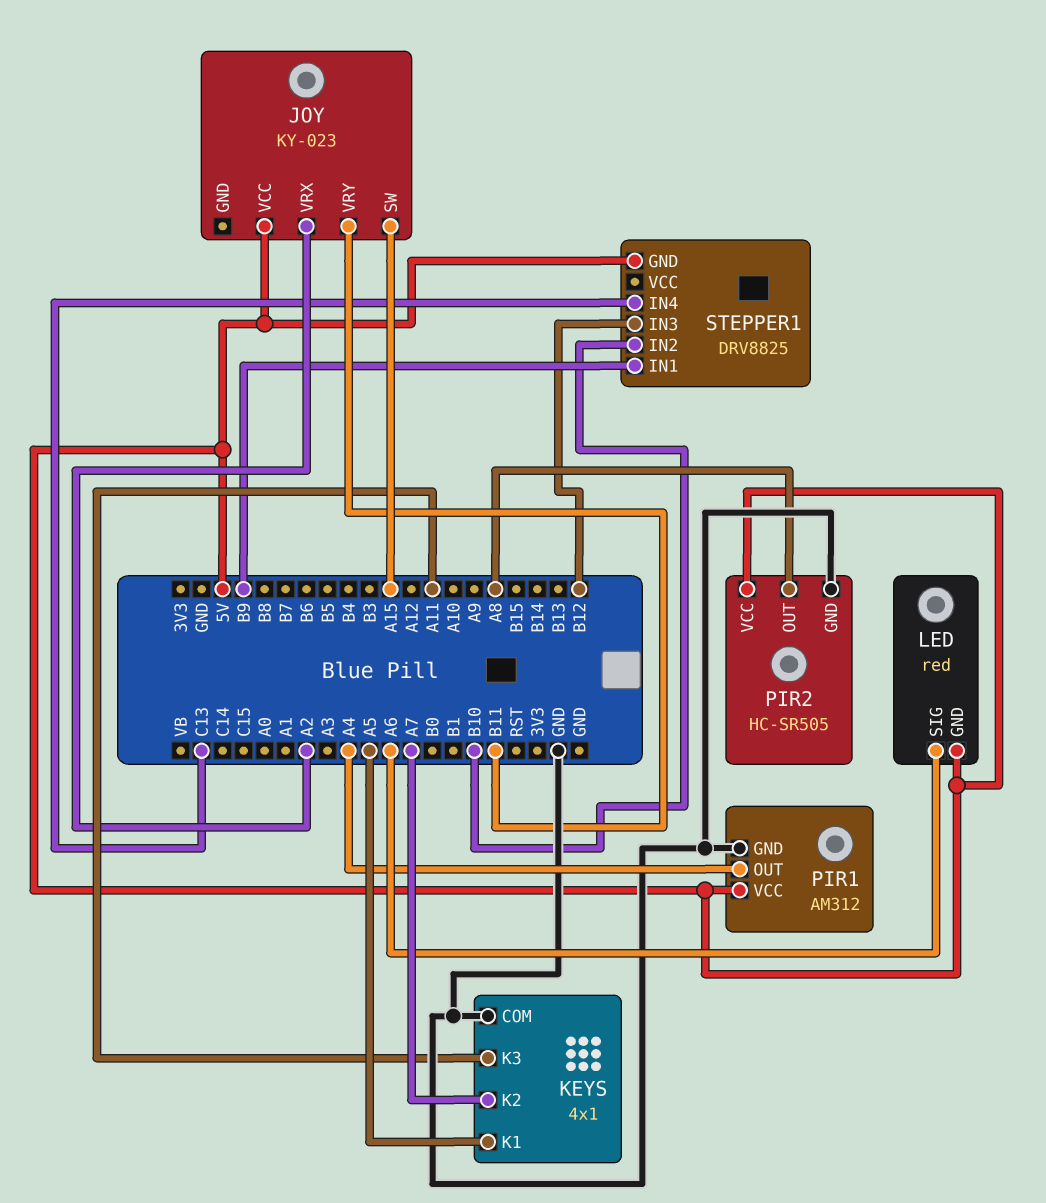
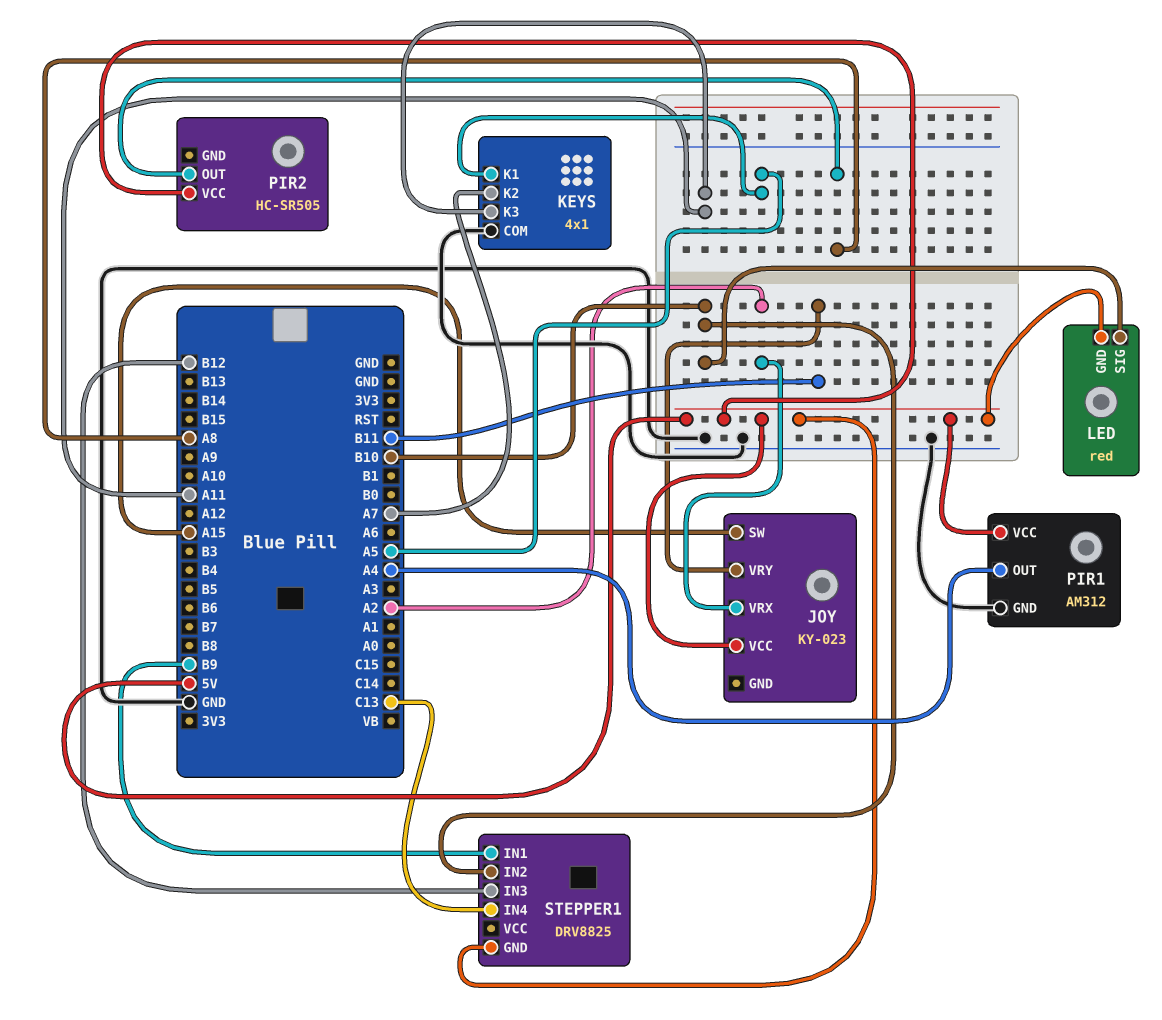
LED pin SIG: A6 -> B10
PIR2 pin GND: GND -> none

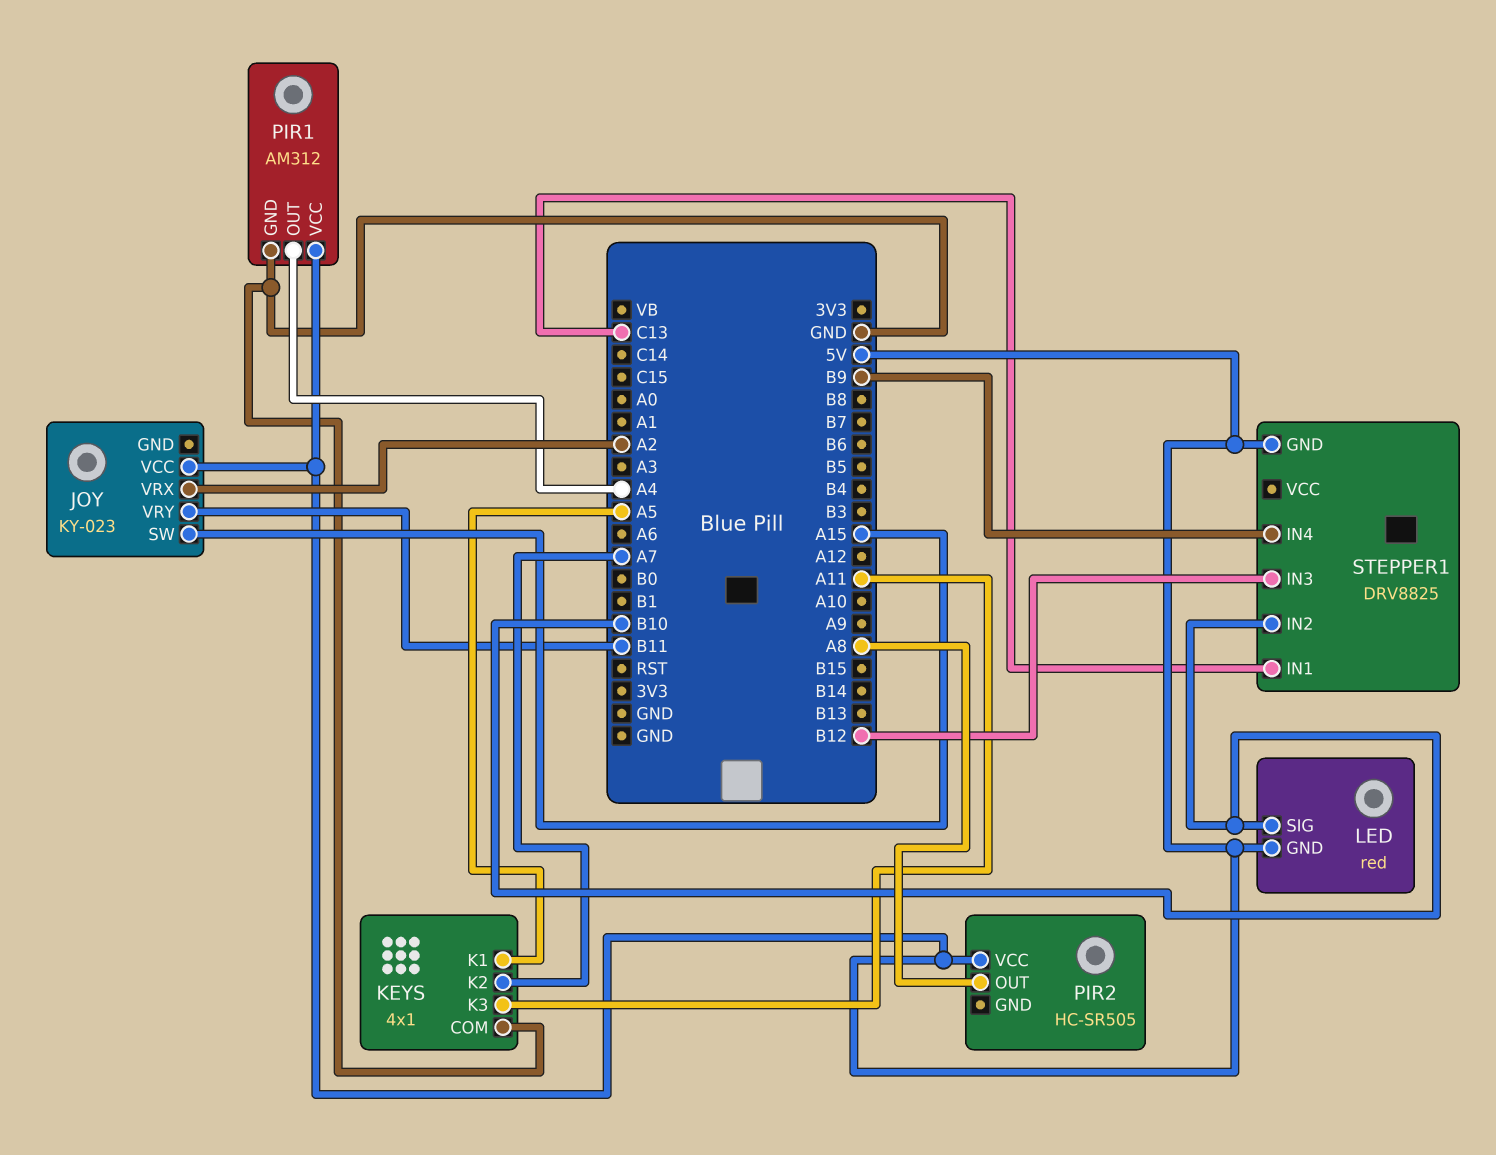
STEPPER1 pin IN1: B9 -> C13
STEPPER1 pin IN4: C13 -> B9

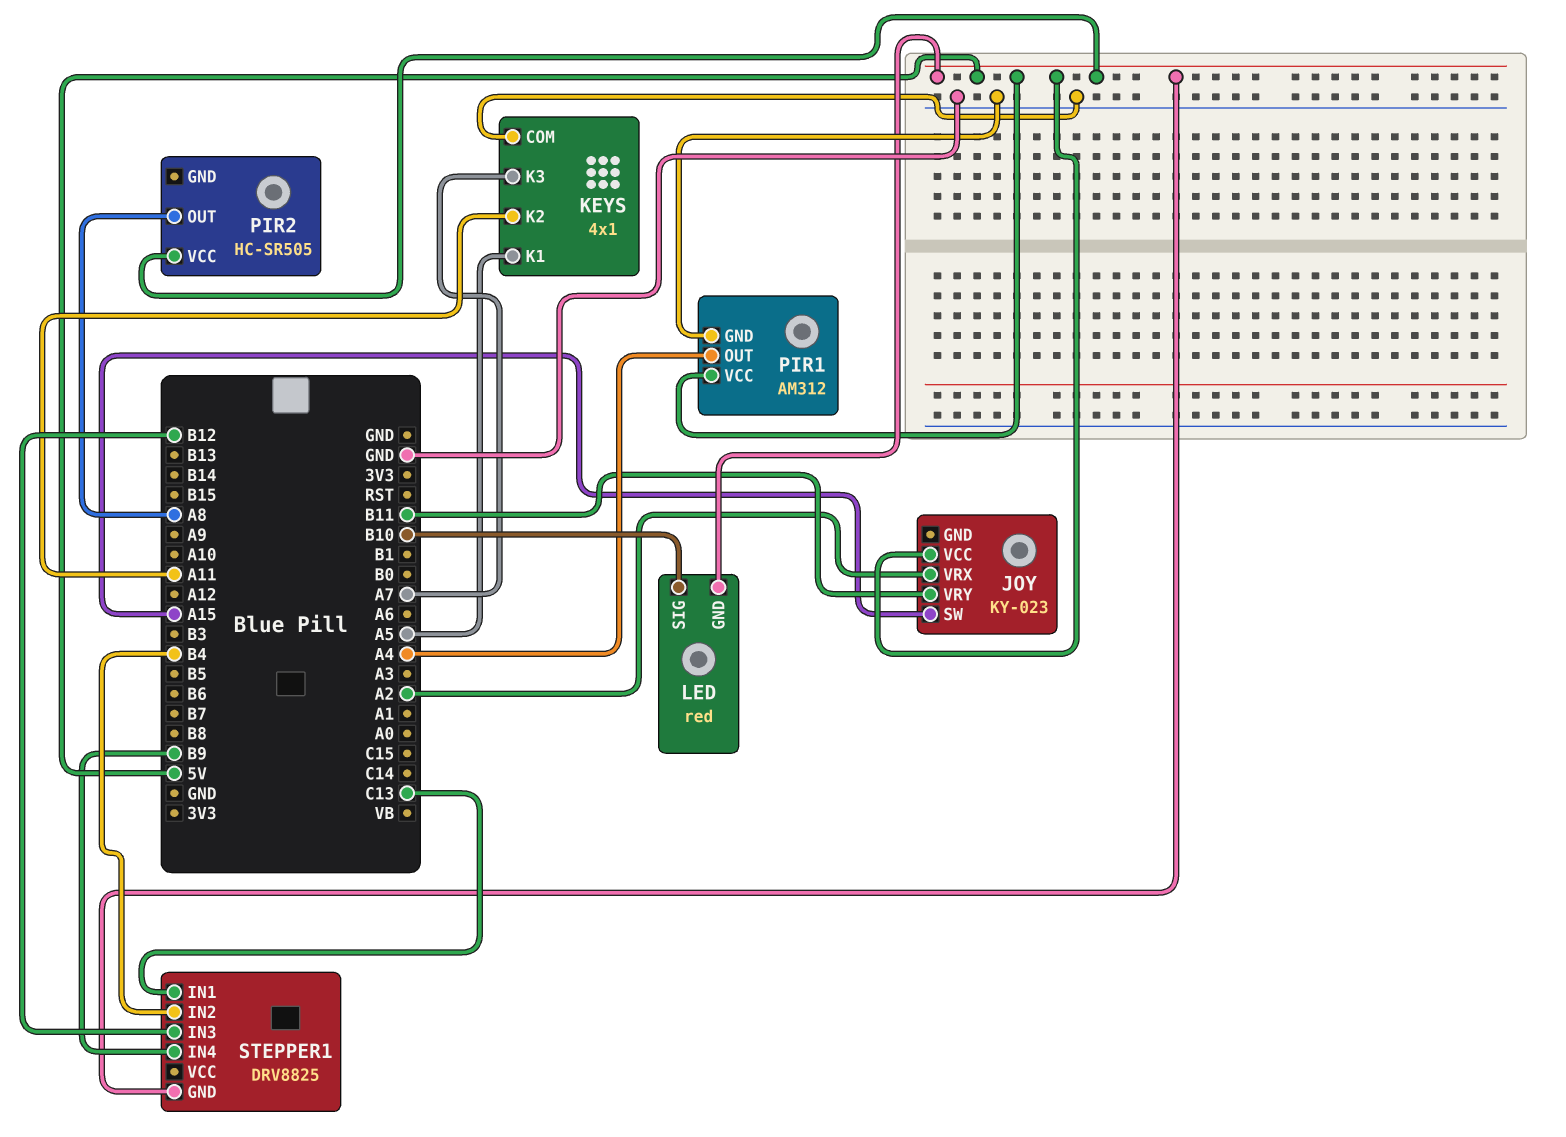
KEYS pin K2: A7 -> A11
KEYS pin K3: A11 -> A7
STEPPER1 pin IN2: B10 -> B4

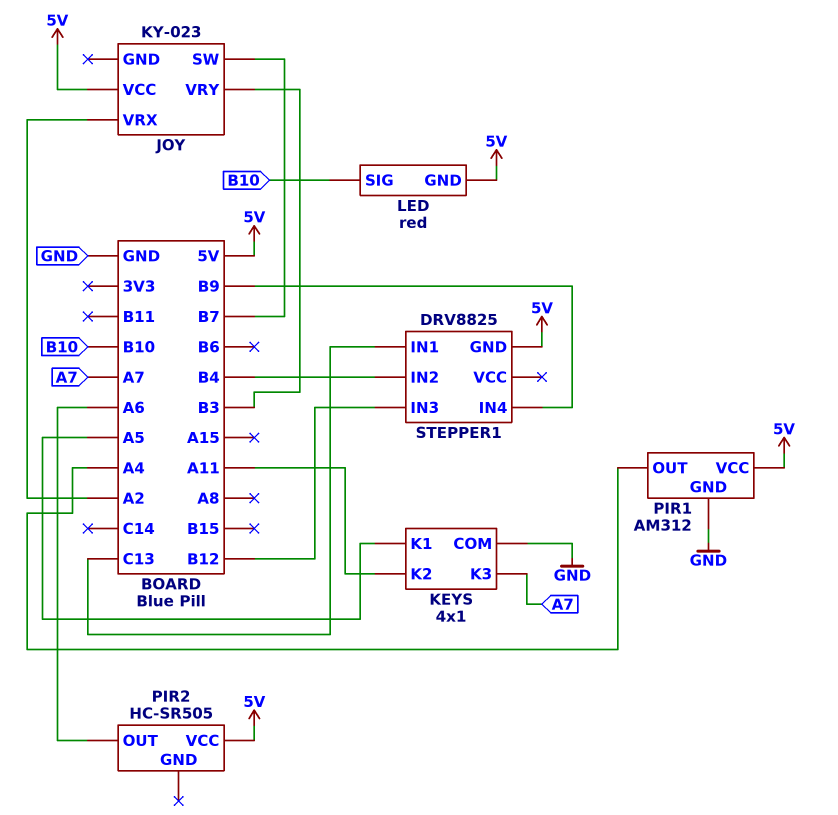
JOY pin SW: A15 -> B7
JOY pin VRY: B11 -> B3
PIR2 pin OUT: A8 -> A6

